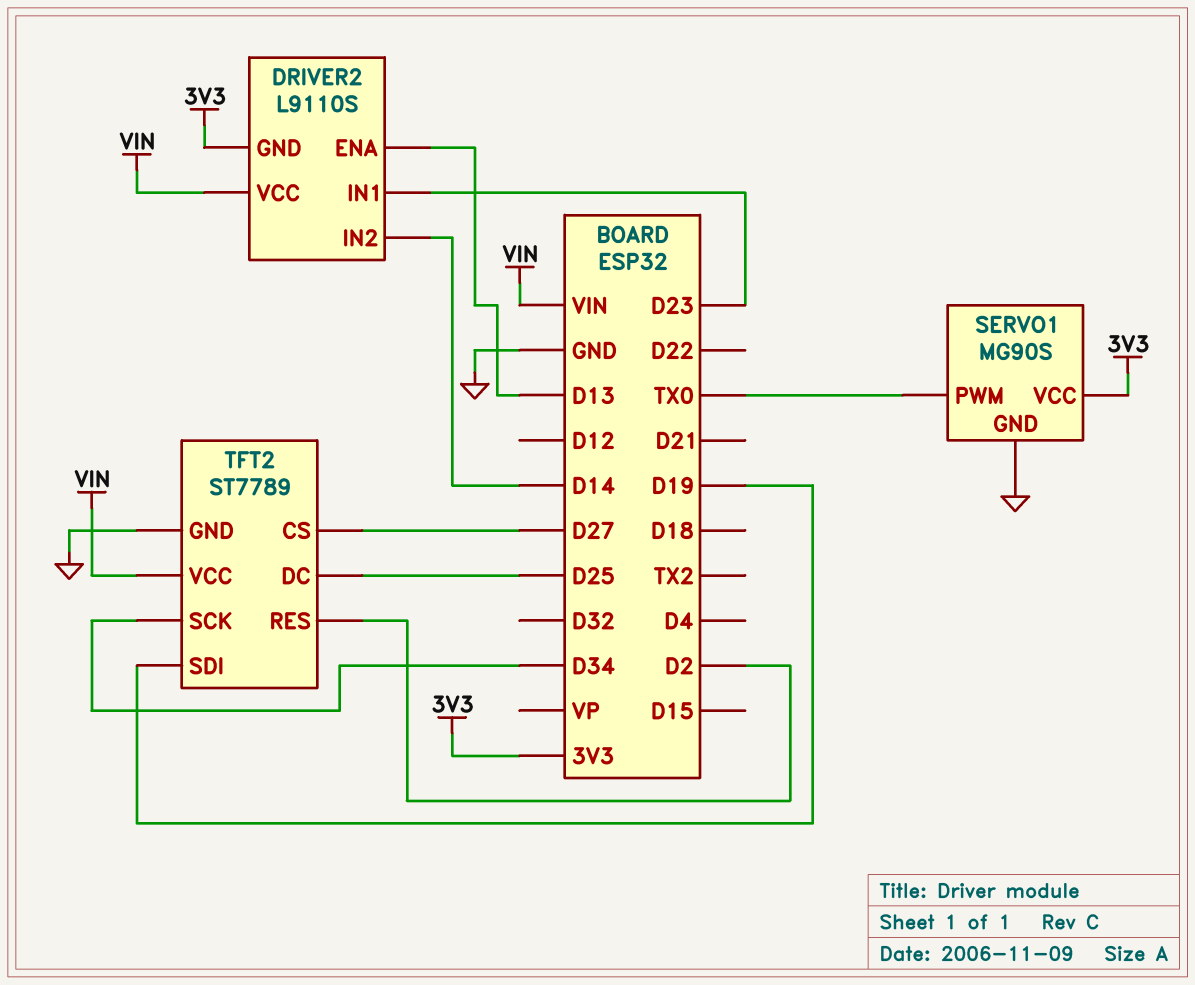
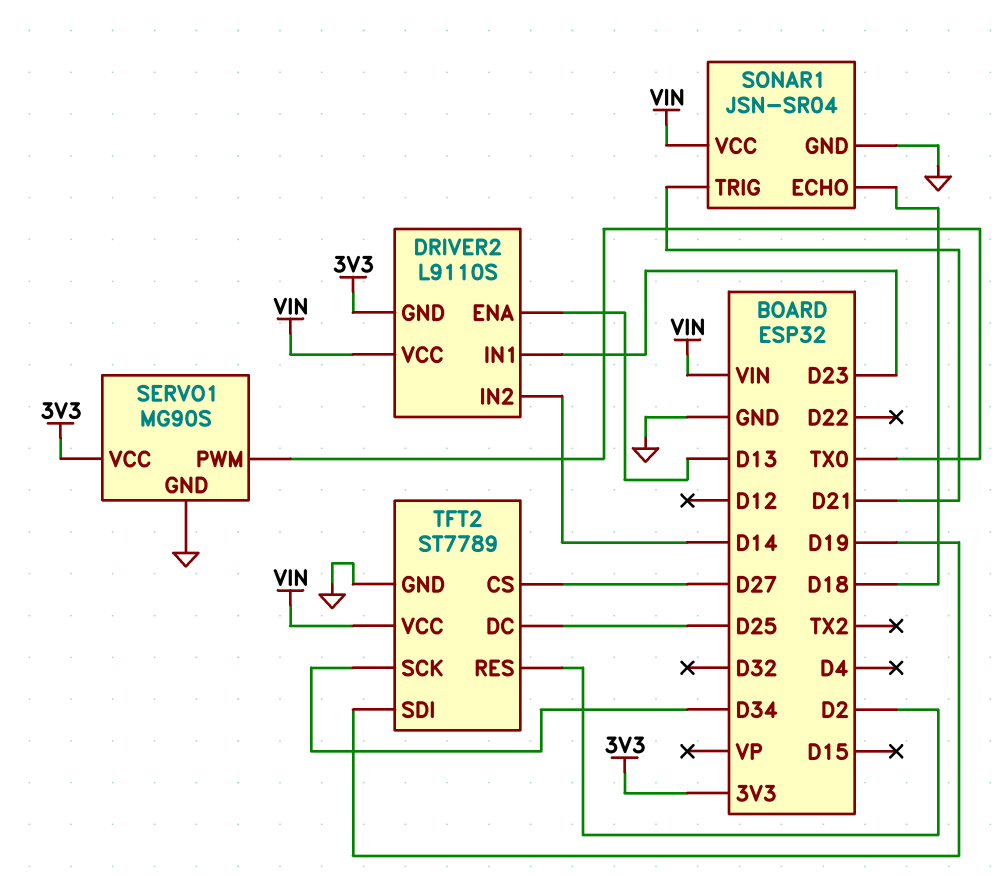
SONAR1: none -> JSN-SR04
SONAR1 pin ECHO: none -> D18
SONAR1 pin GND: none -> GND
SONAR1 pin TRIG: none -> D21
SONAR1 pin VCC: none -> VIN

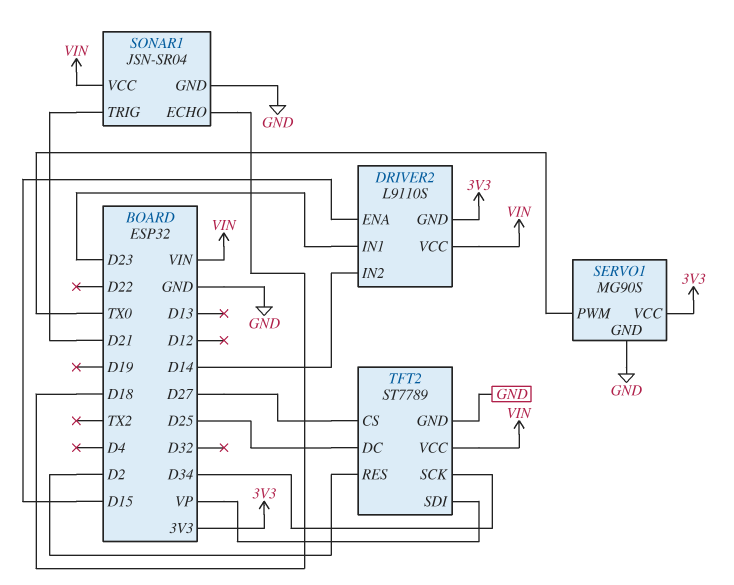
DRIVER2 pin ENA: D13 -> D15
TFT2 pin SDI: D19 -> VP

